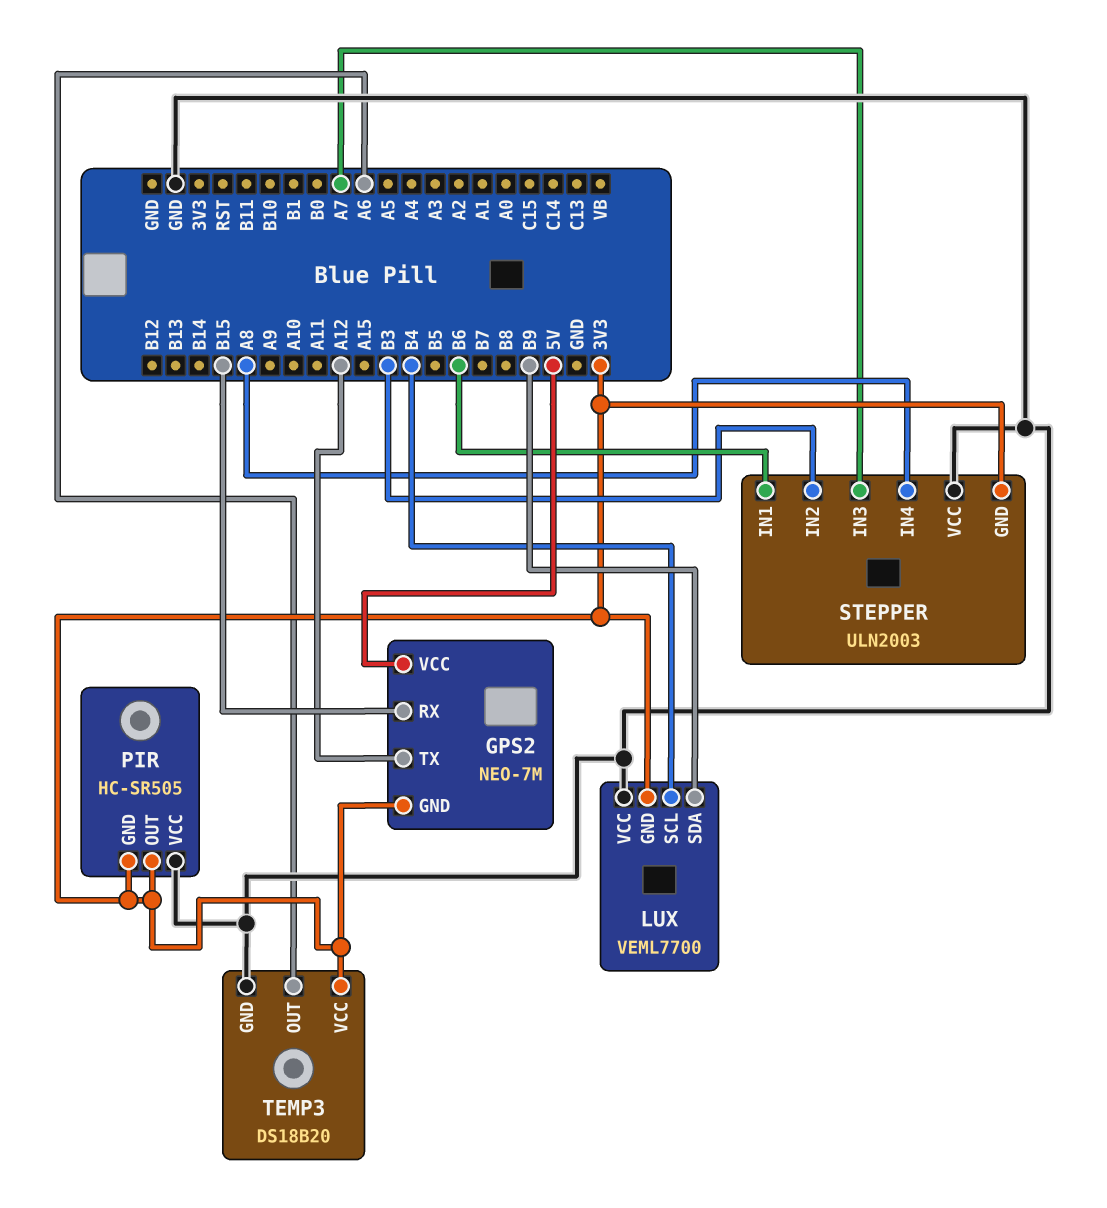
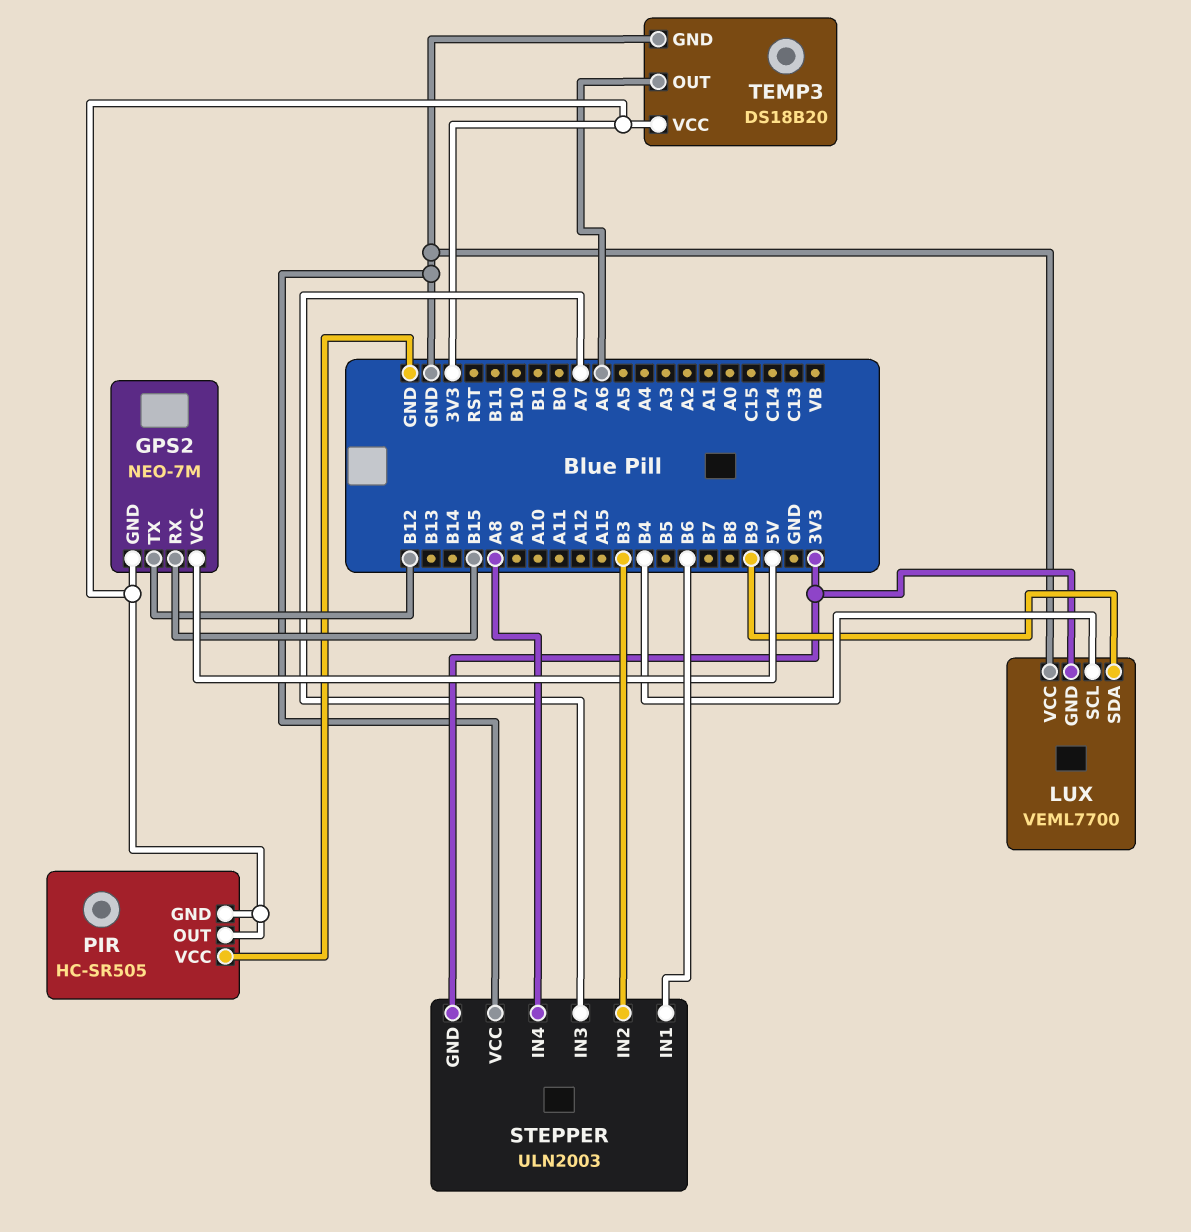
GPS2 pin TX: A12 -> B12

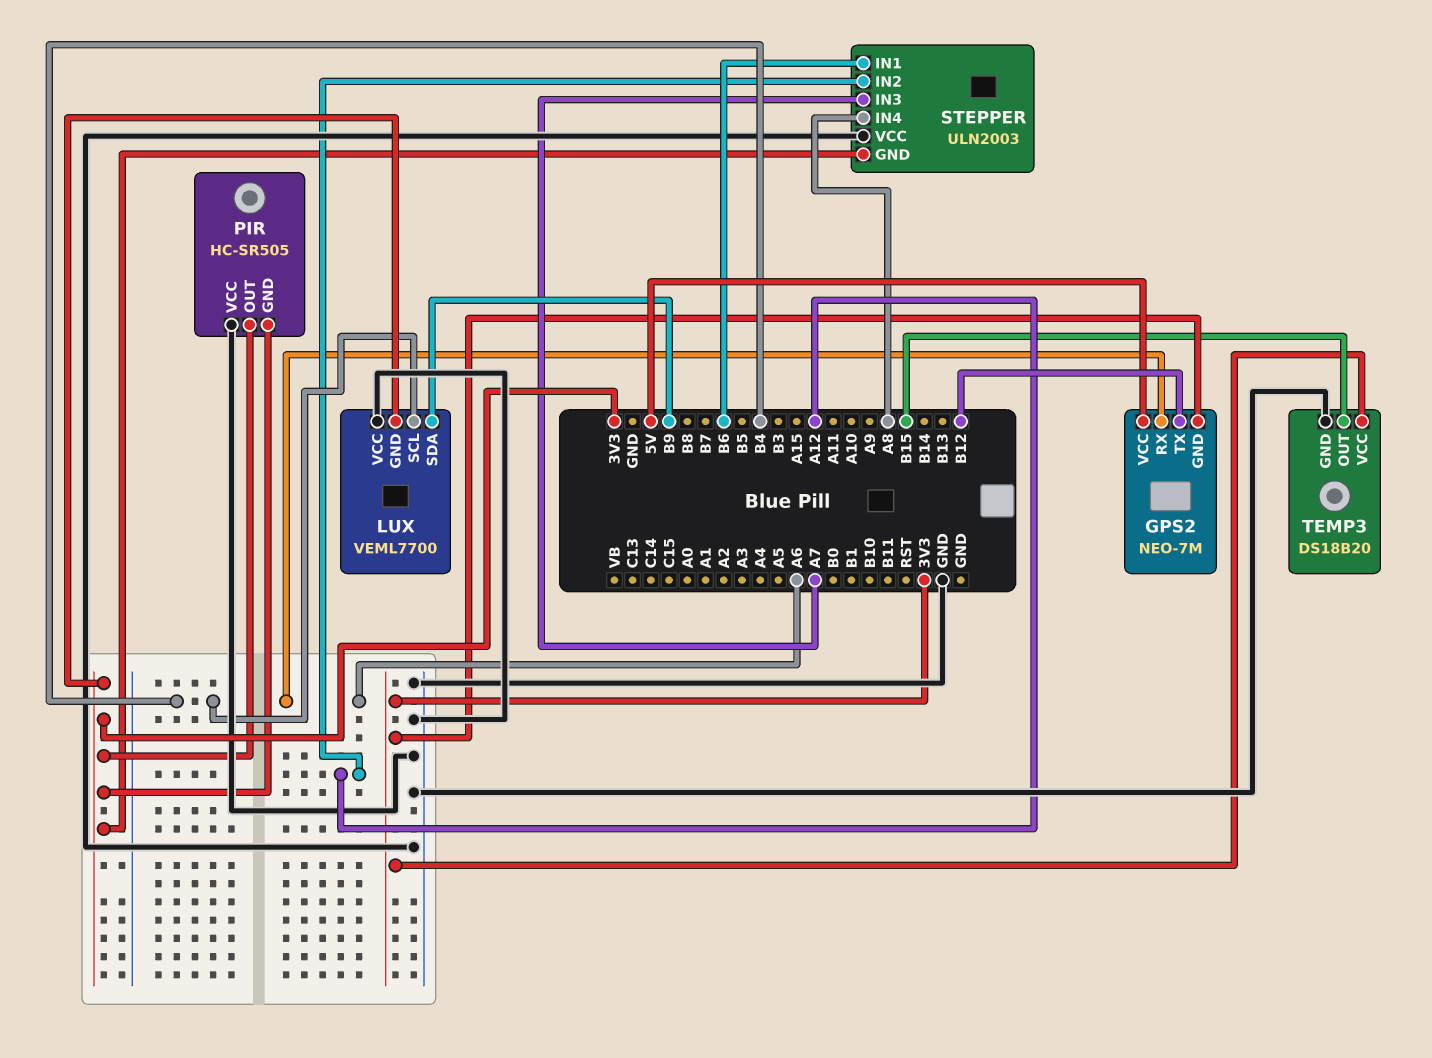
GPS2 pin RX: B15 -> A6
STEPPER pin IN2: B3 -> A12
TEMP3 pin OUT: A6 -> B15

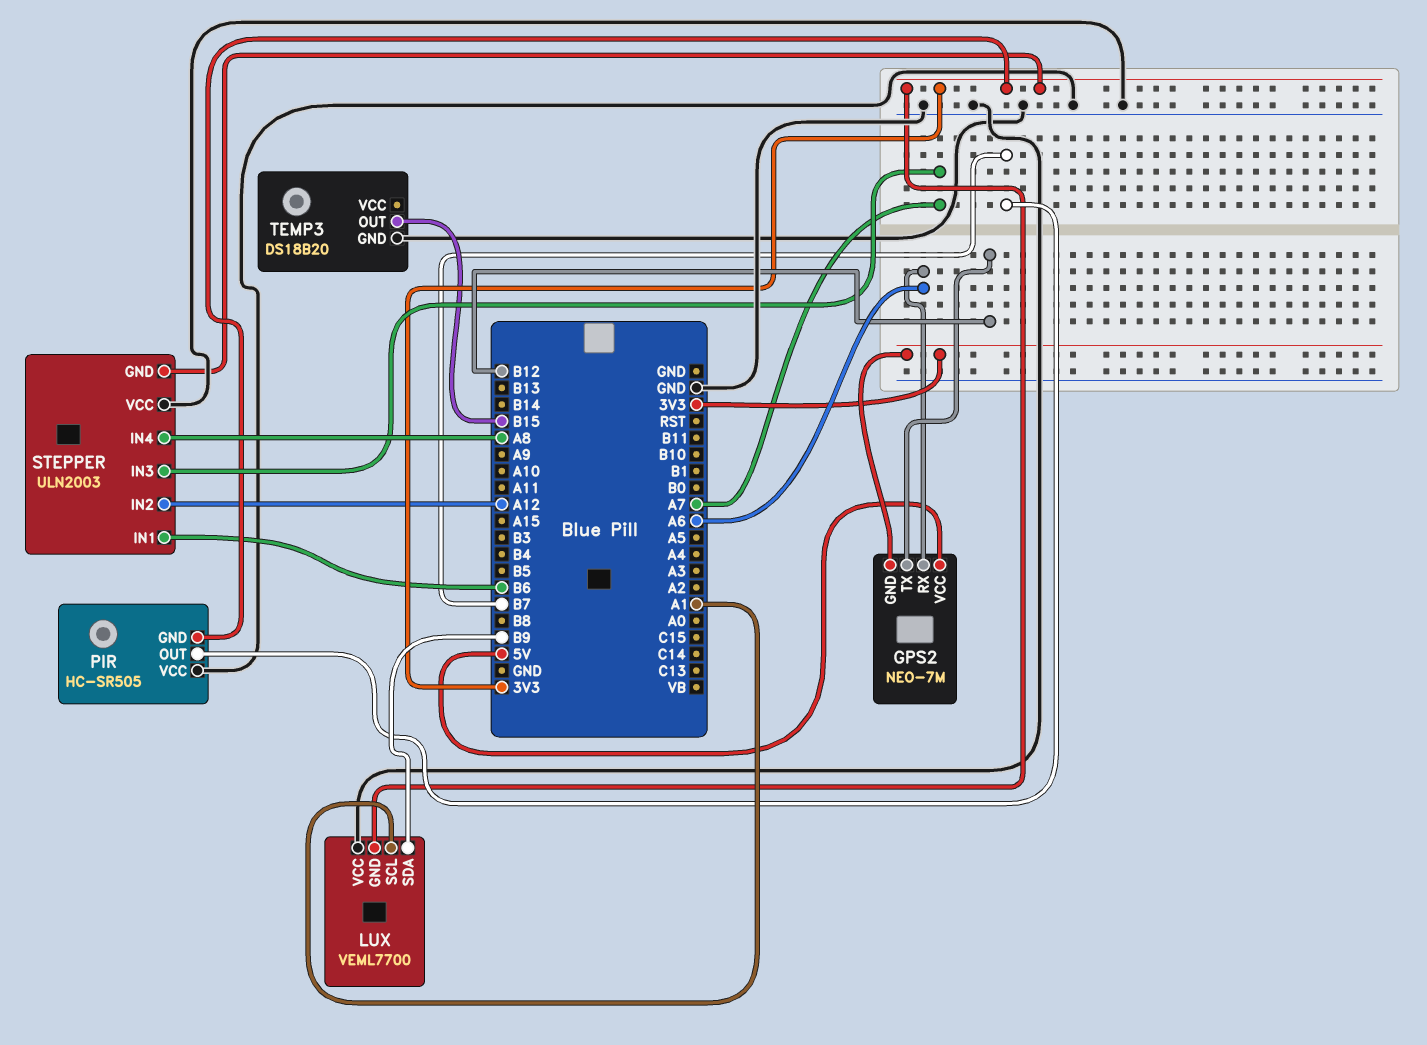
LUX pin SCL: B4 -> A1
PIR pin OUT: 3V3 -> B7
TEMP3 pin VCC: 3V3 -> none

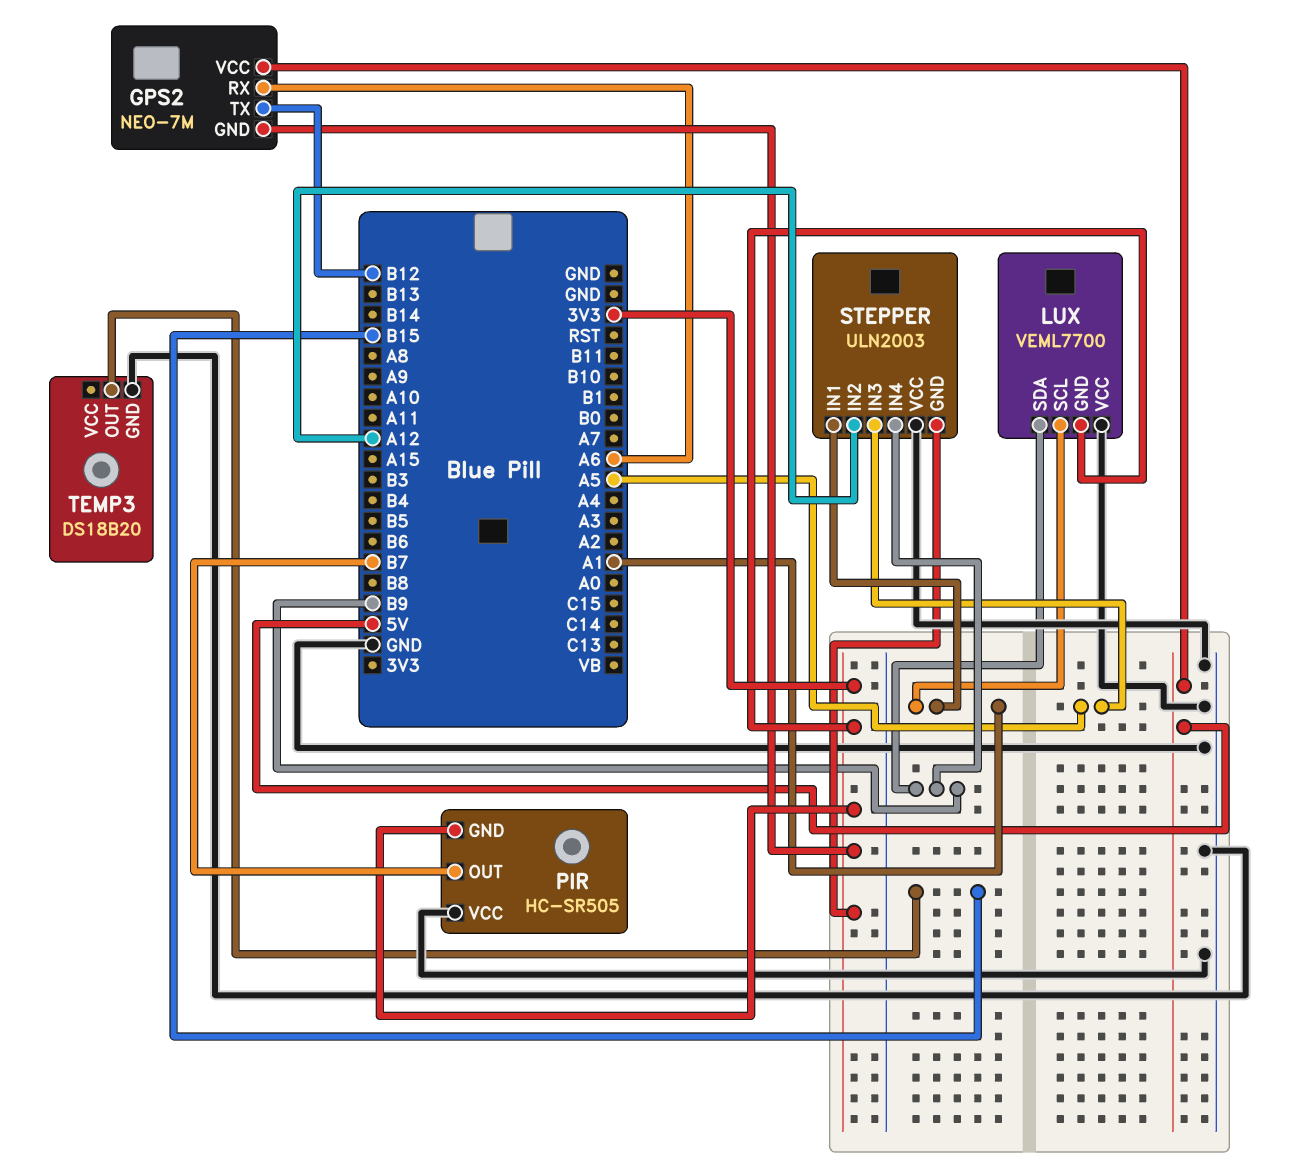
STEPPER pin IN1: B6 -> A1
STEPPER pin IN3: A7 -> A5
STEPPER pin IN4: A8 -> B9

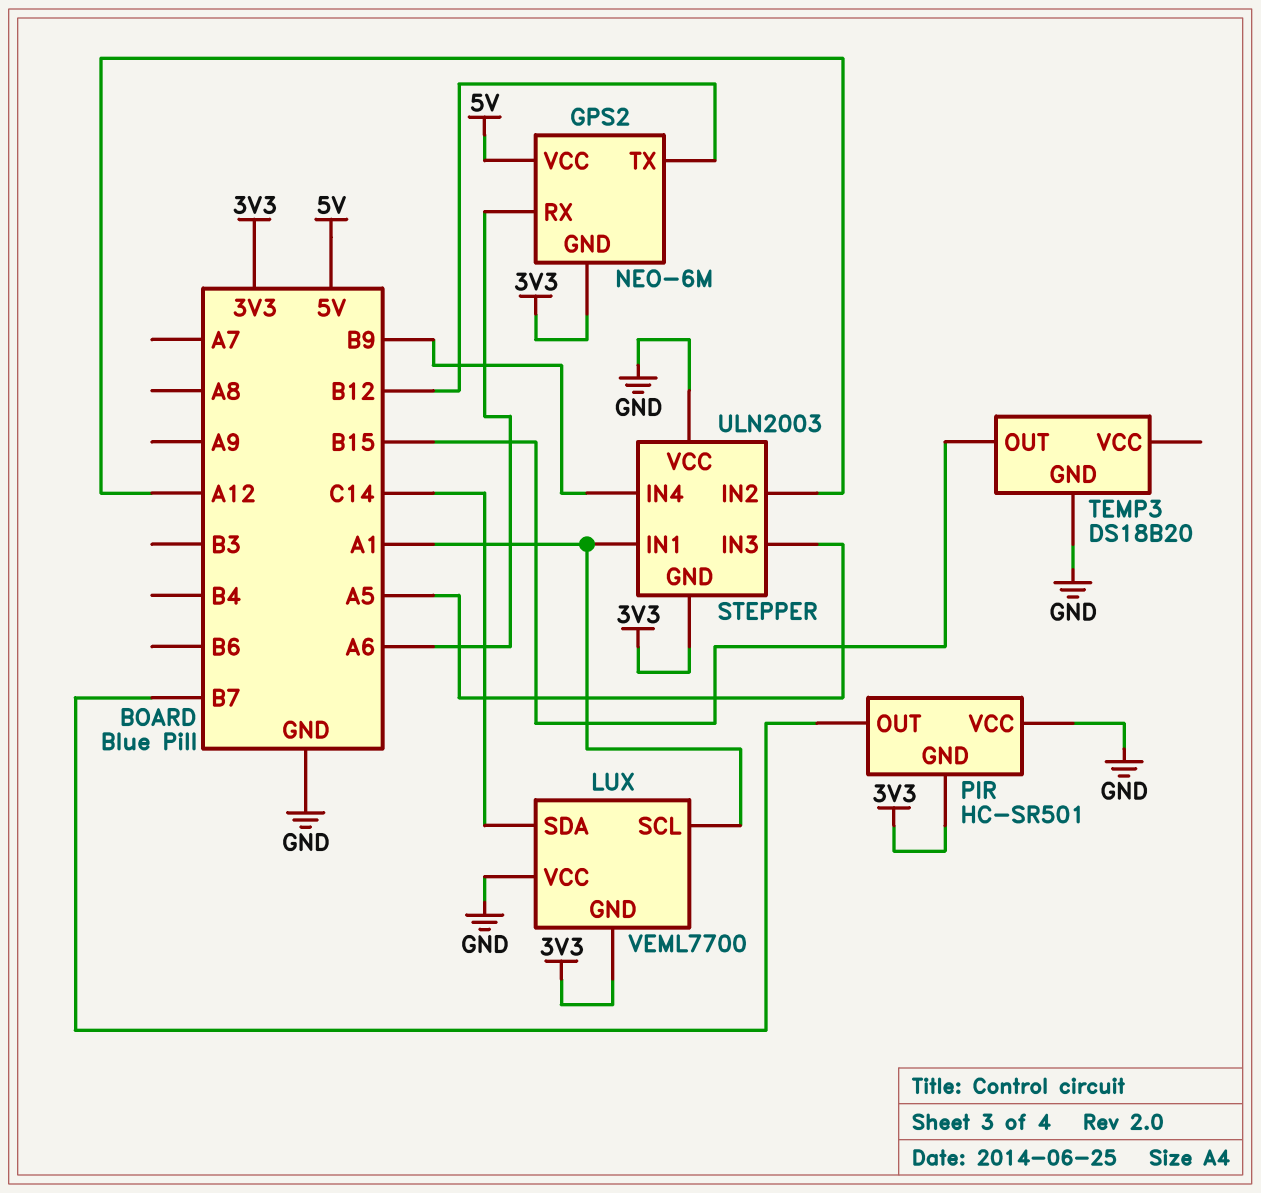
GPS2: NEO-7M -> NEO-6M
LUX pin SDA: B9 -> C14
PIR: HC-SR505 -> HC-SR501

